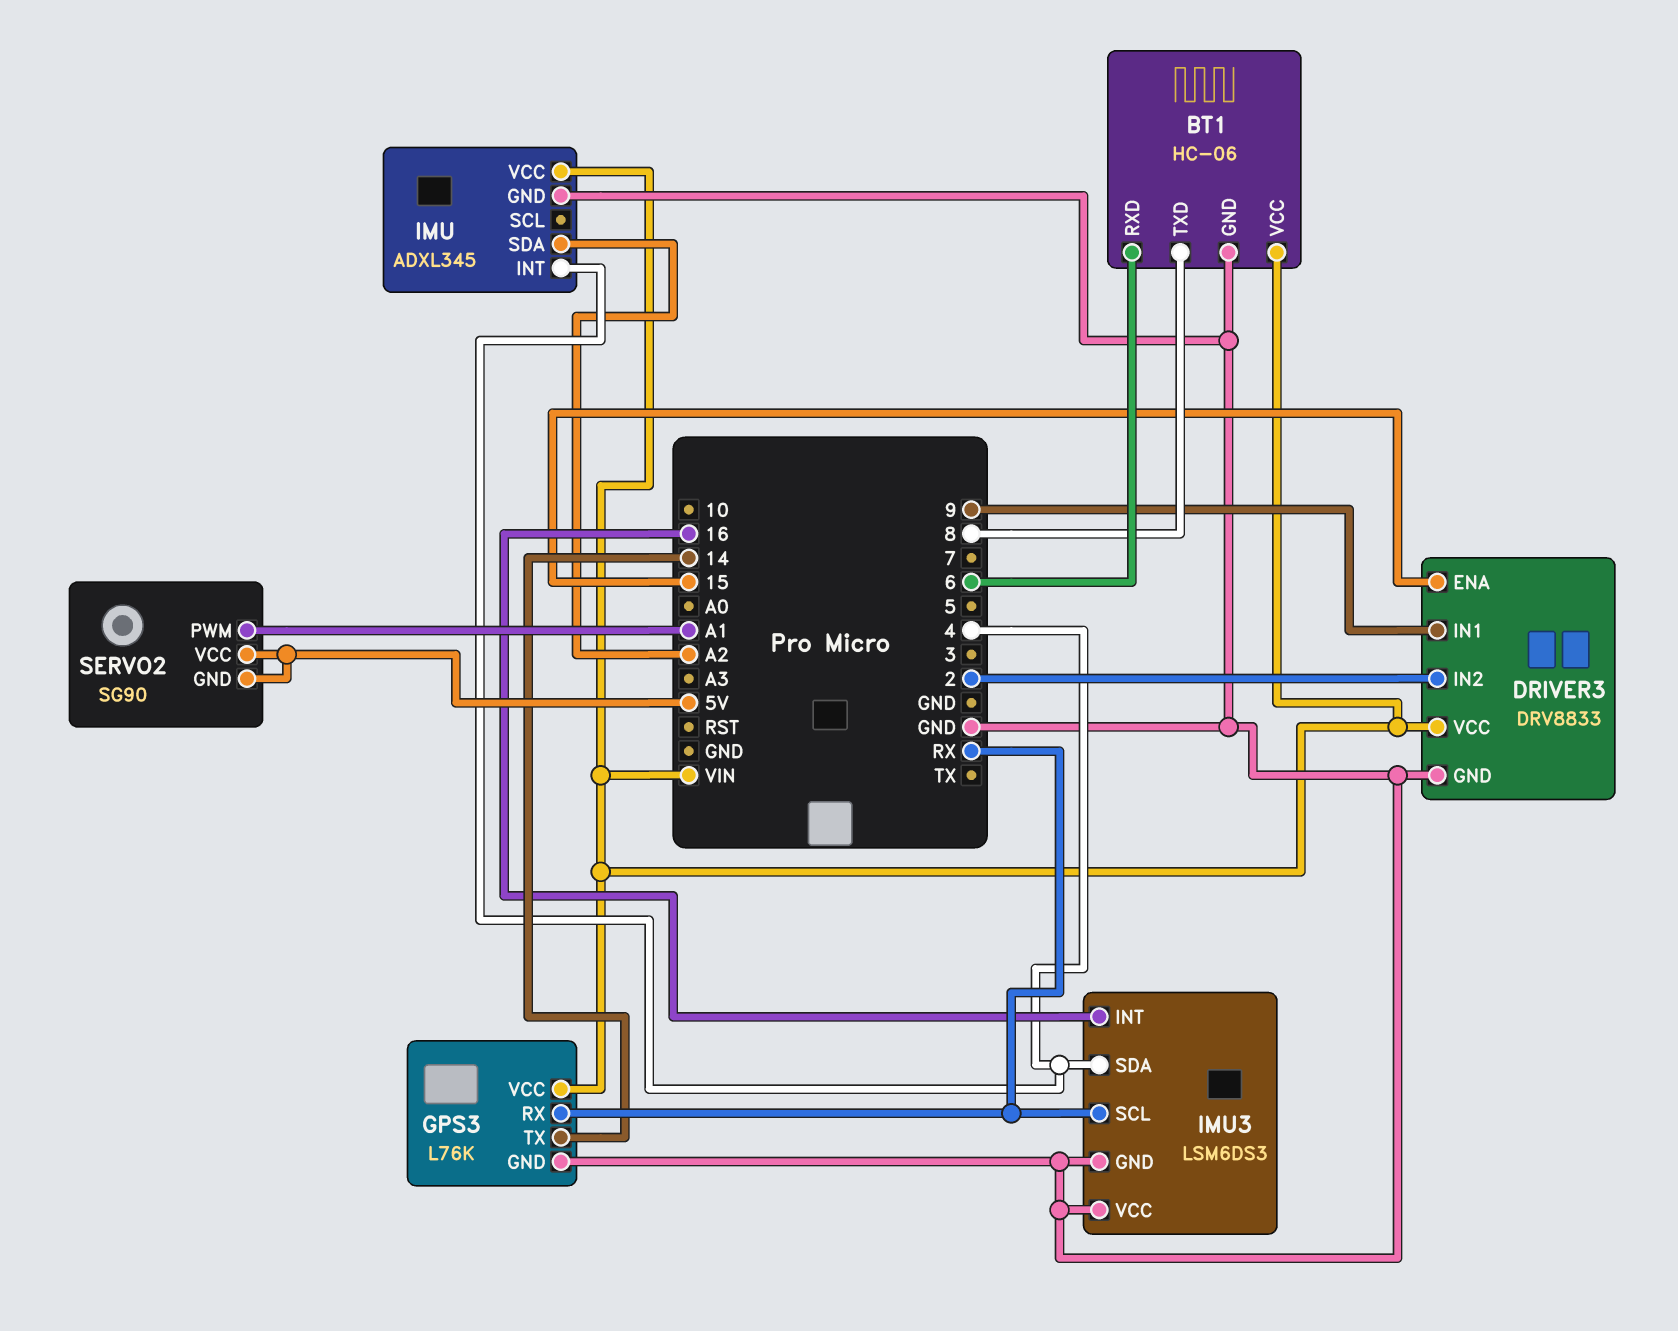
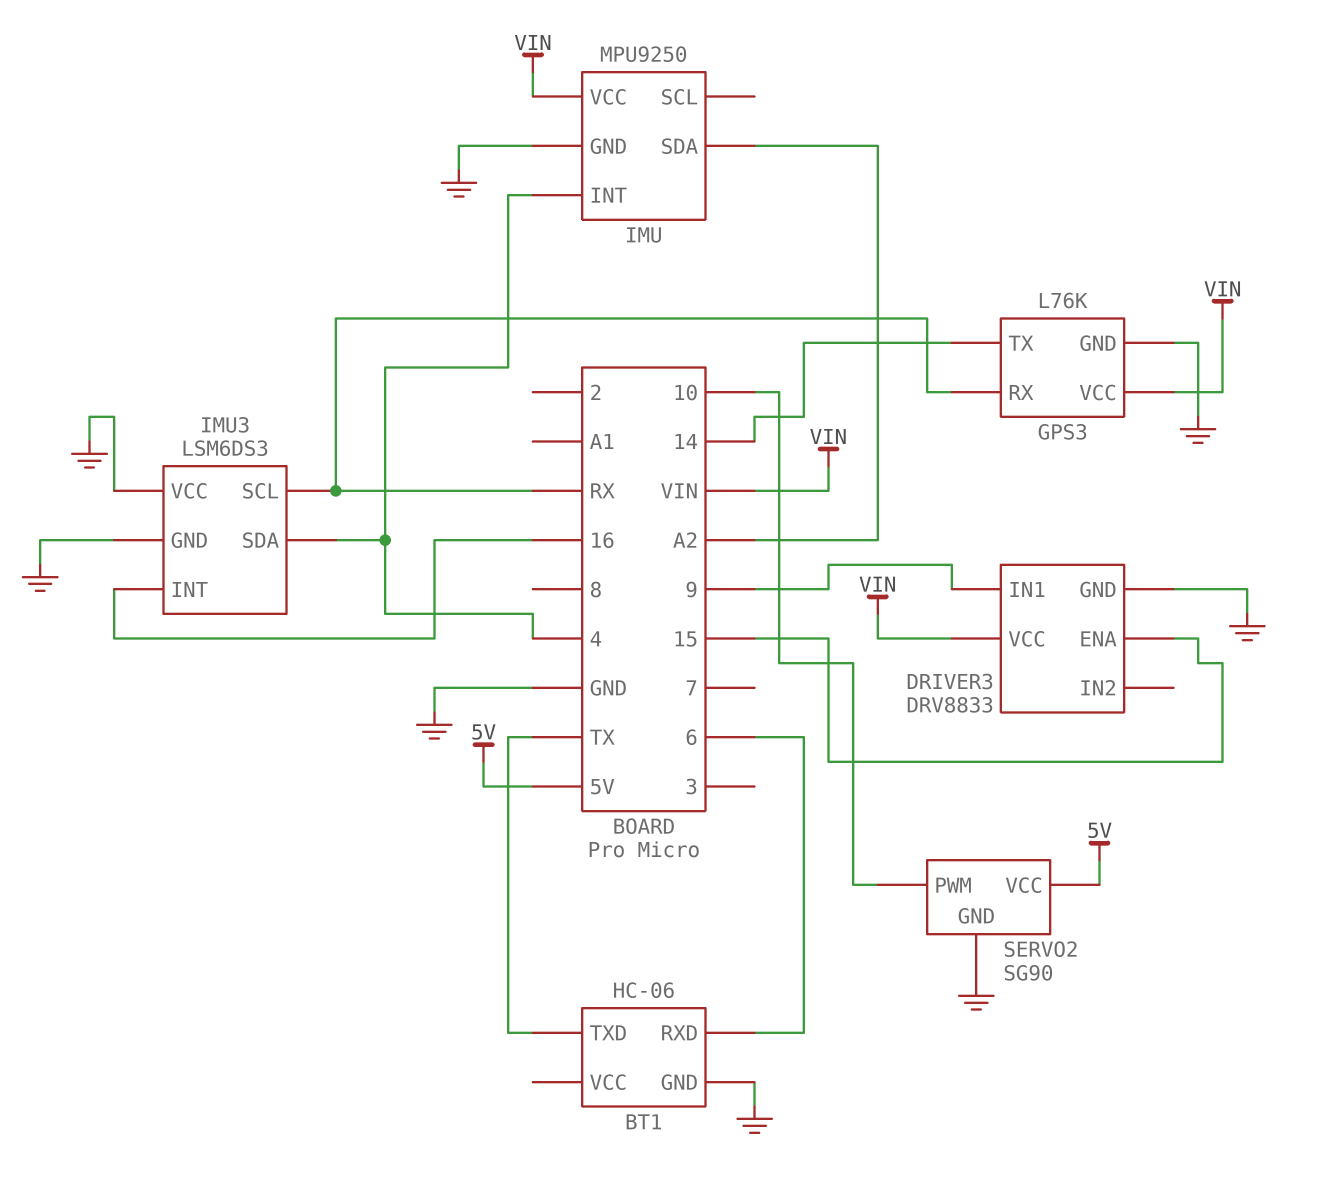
BT1 pin TXD: 8 -> TX
BT1 pin VCC: VIN -> none
DRIVER3 pin IN2: 2 -> none
IMU: ADXL345 -> MPU9250
SERVO2 pin GND: 5V -> GND
SERVO2 pin PWM: A1 -> 10

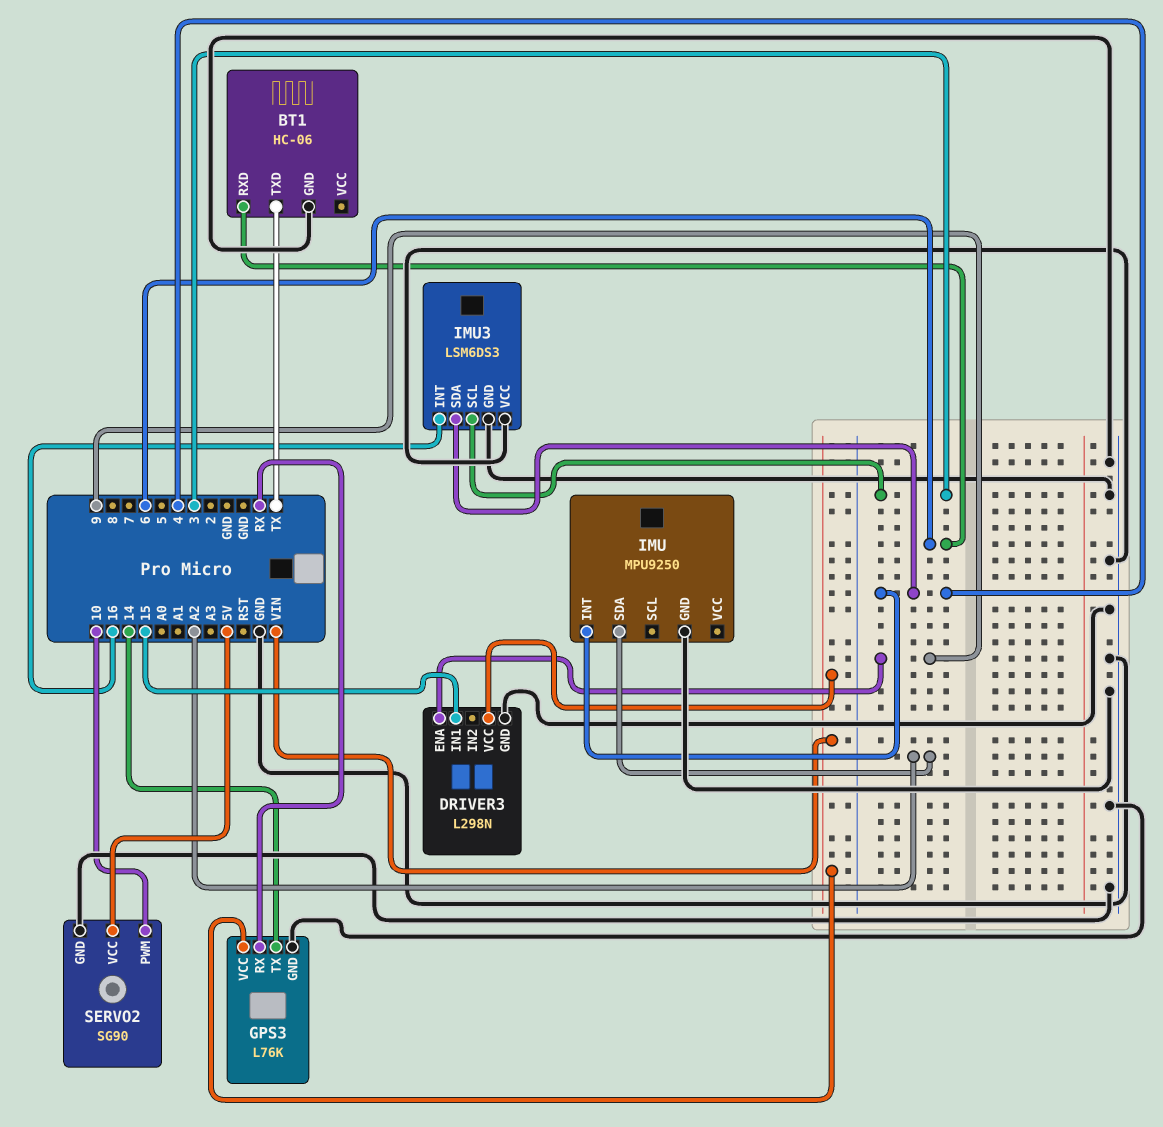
DRIVER3: DRV8833 -> L298N
DRIVER3 pin ENA: 15 -> 9
DRIVER3 pin IN1: 9 -> 15
IMU pin VCC: VIN -> none
IMU3 pin SCL: RX -> 3

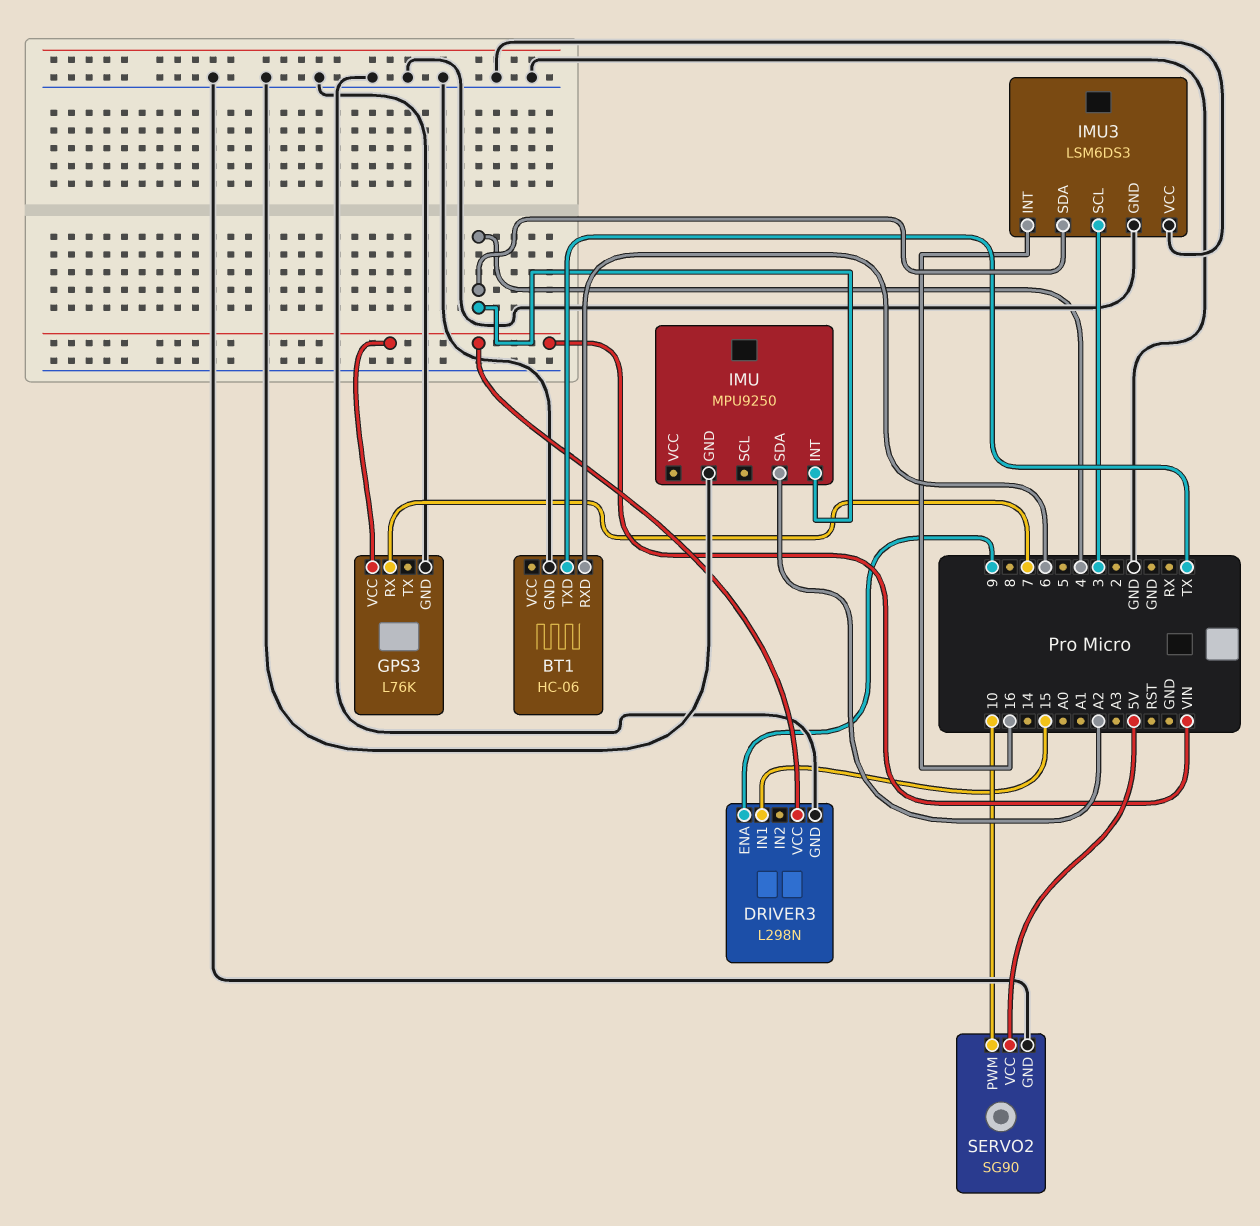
GPS3 pin RX: RX -> 7
GPS3 pin TX: 14 -> none

